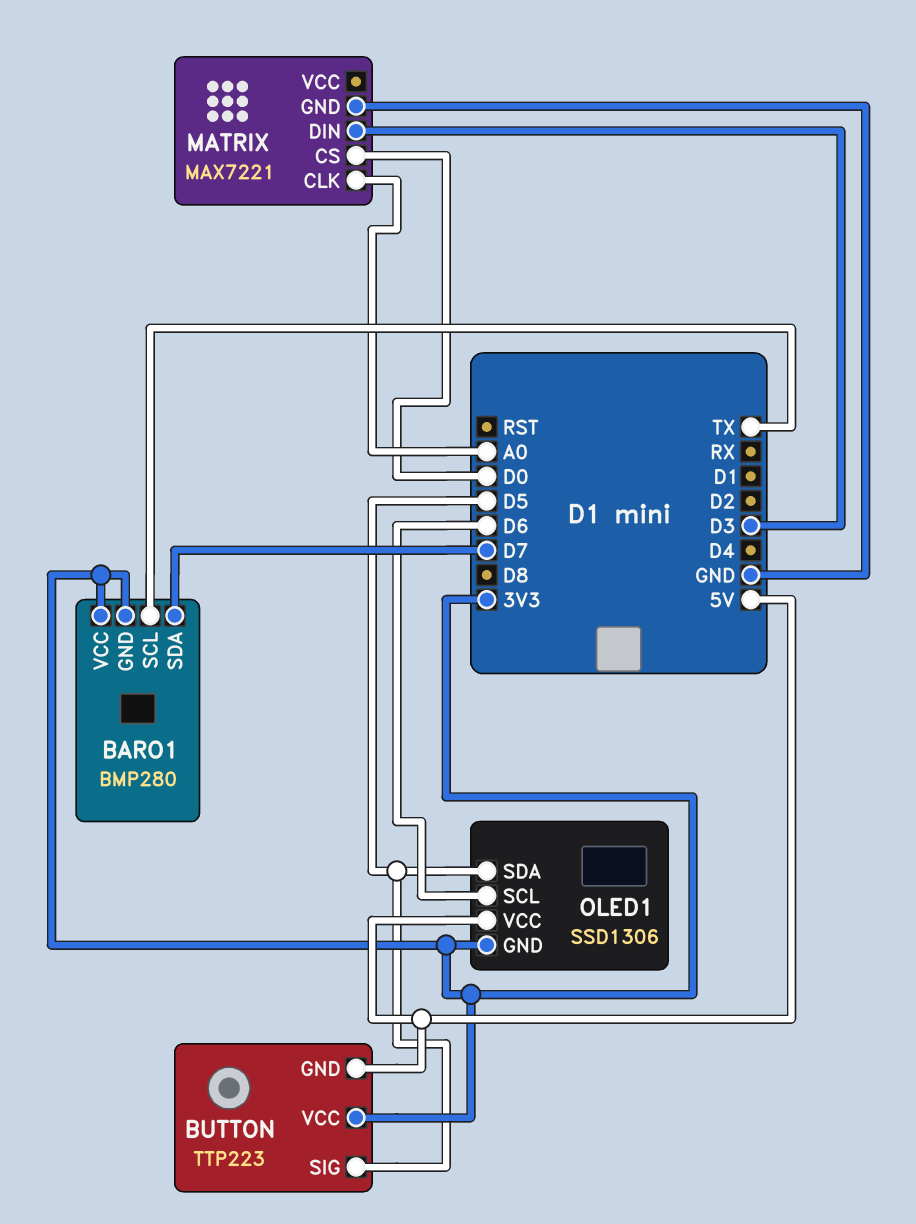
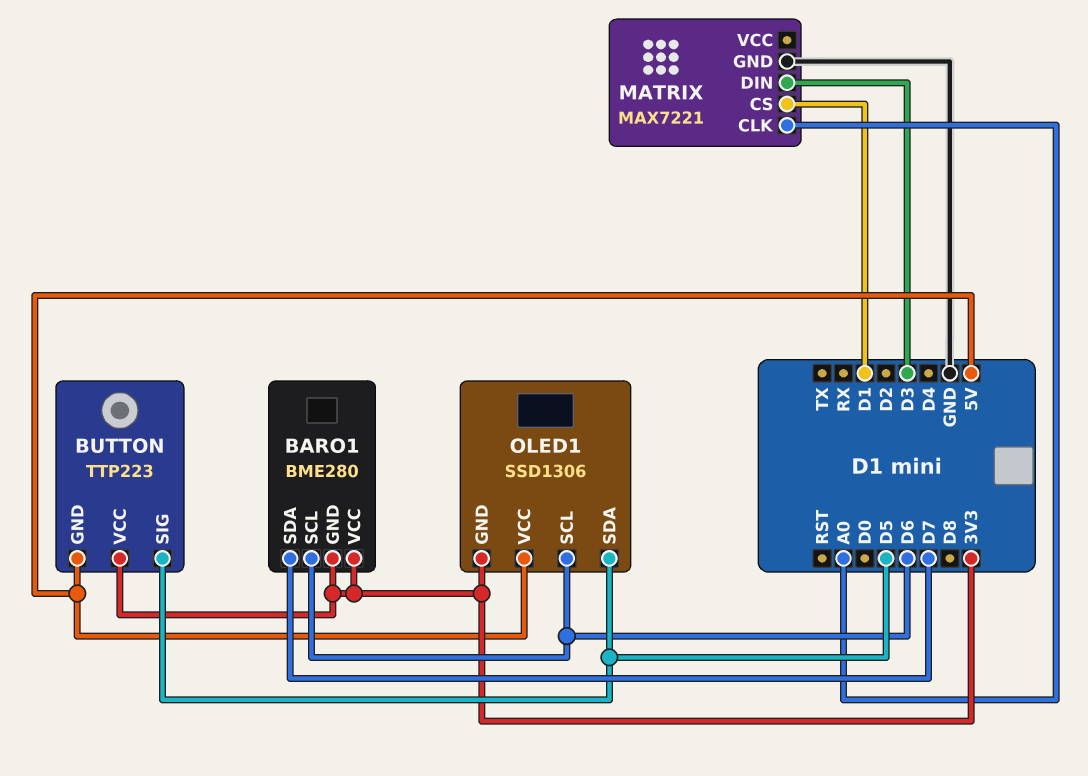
BARO1: BMP280 -> BME280
BARO1 pin SCL: TX -> D6
MATRIX pin CS: D0 -> D1

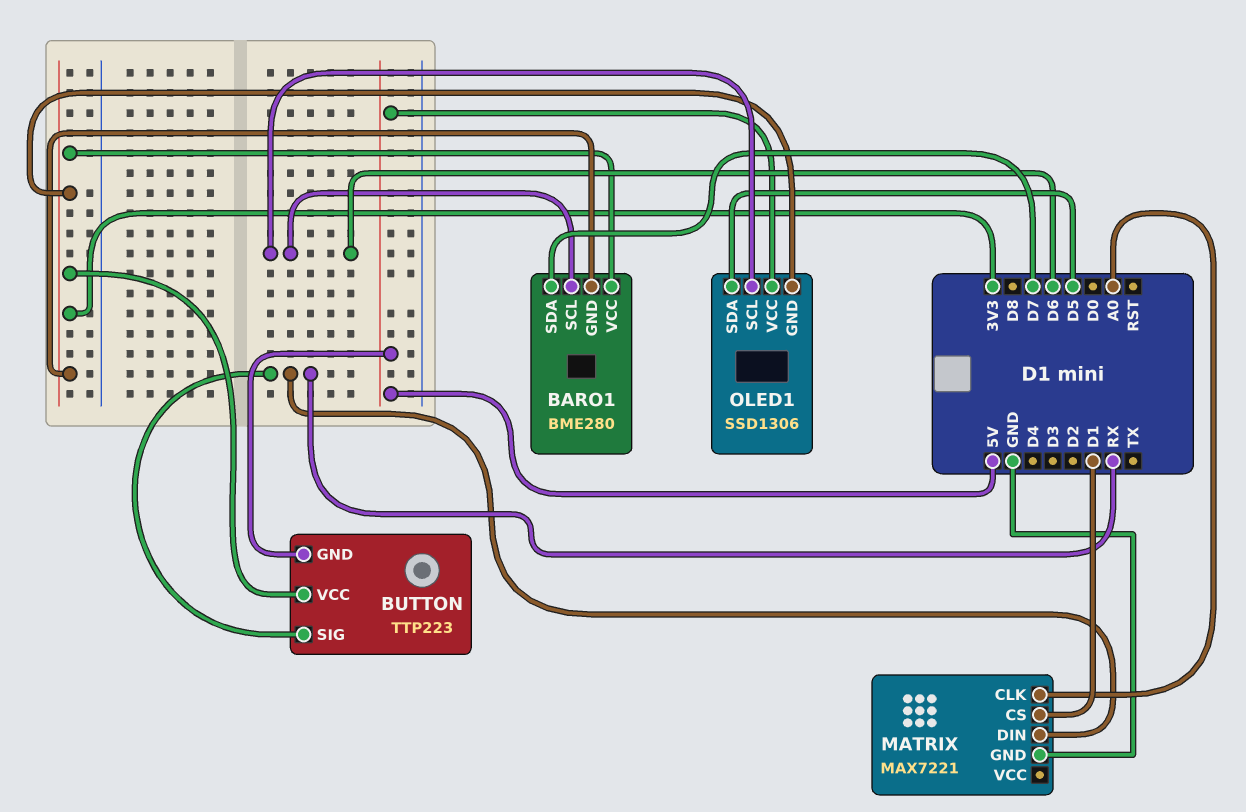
BUTTON pin SIG: D5 -> RX
MATRIX pin DIN: D3 -> RX

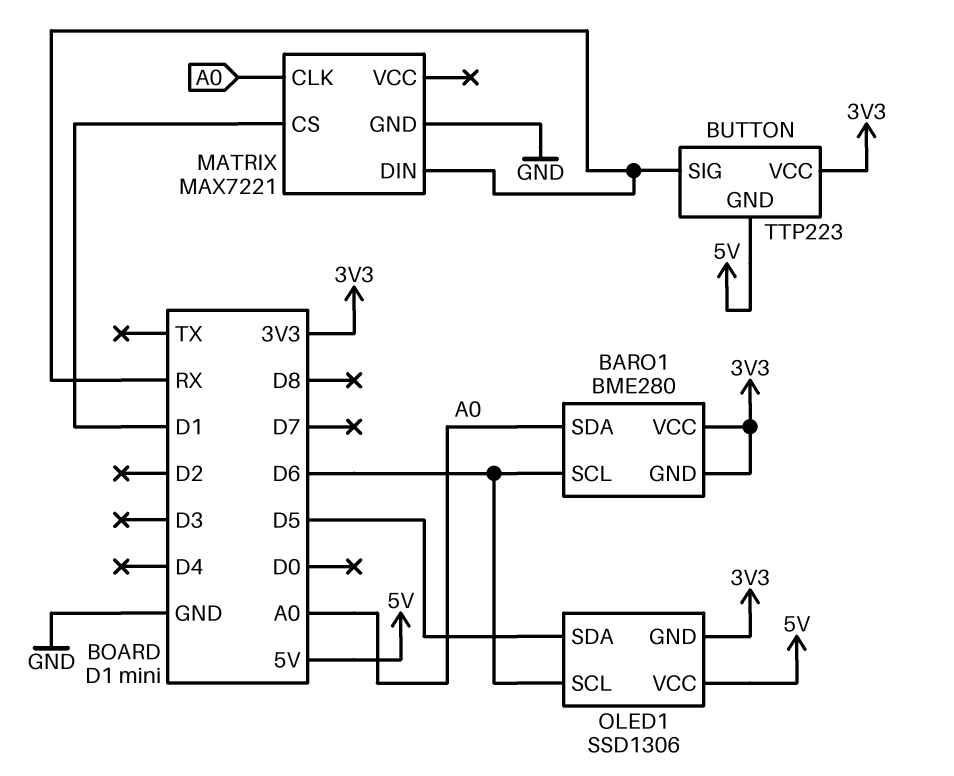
BARO1 pin SDA: D7 -> A0

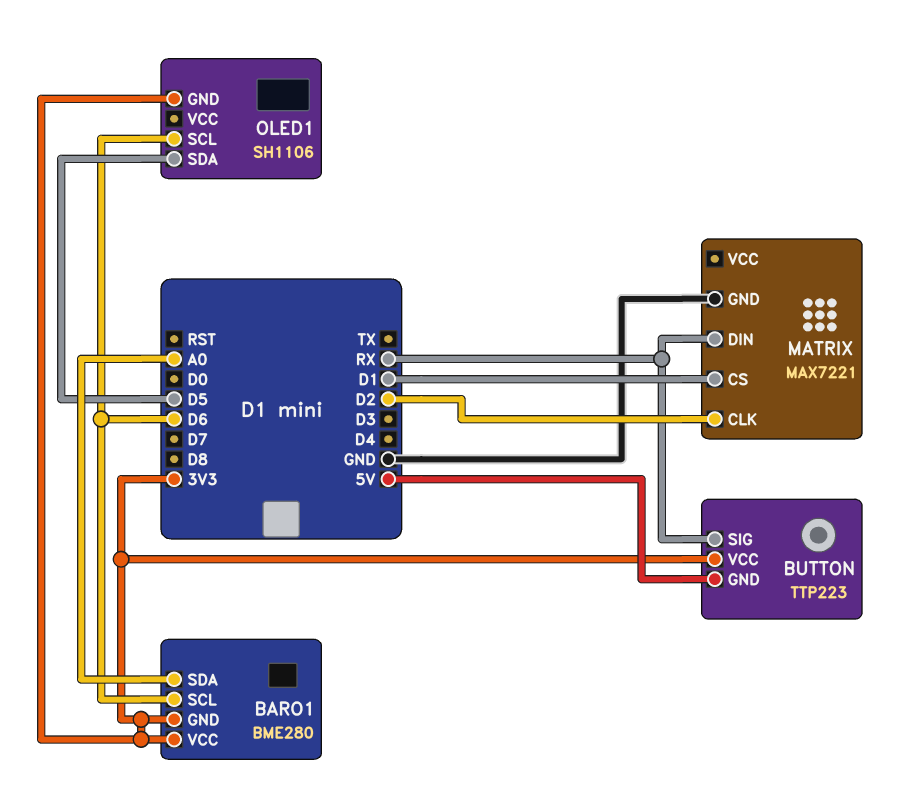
MATRIX pin CLK: A0 -> D2
OLED1: SSD1306 -> SH1106
OLED1 pin VCC: 5V -> none

